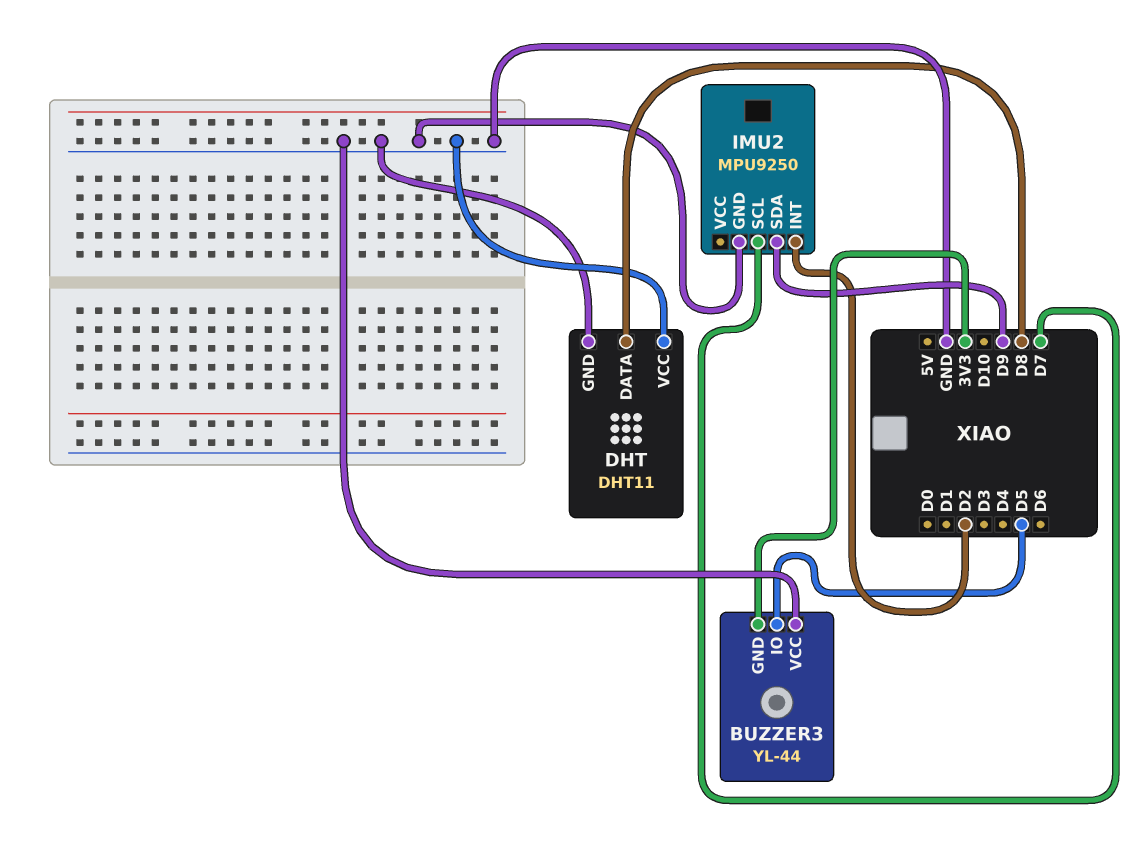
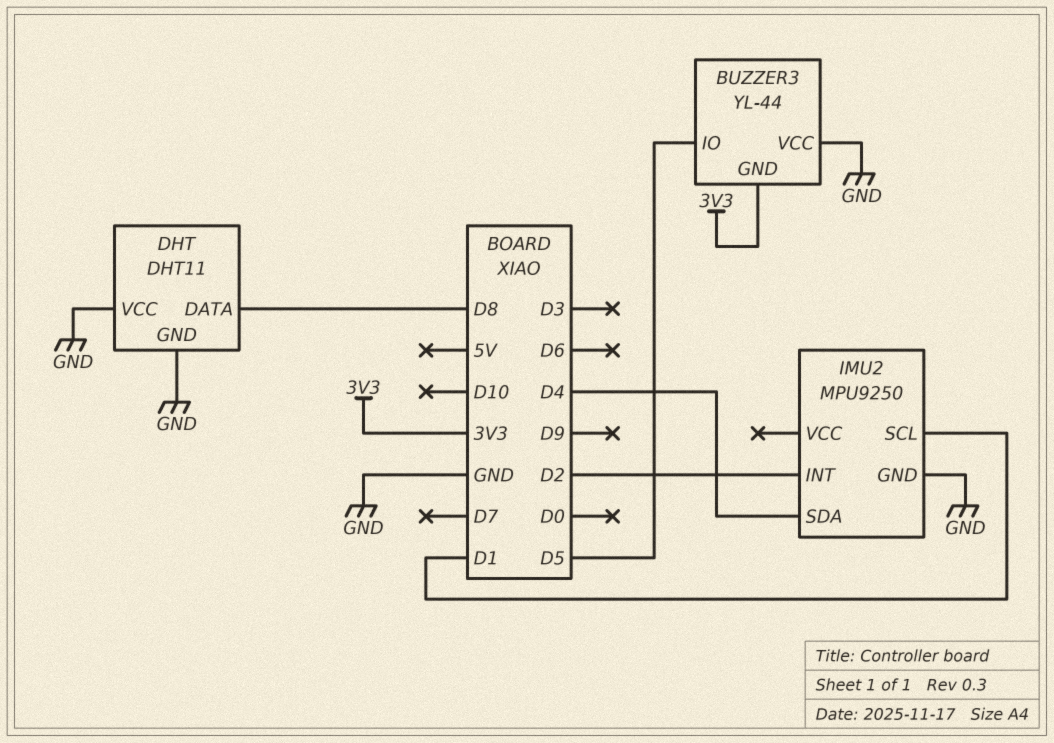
IMU2 pin SCL: D7 -> D1
IMU2 pin SDA: D9 -> D4

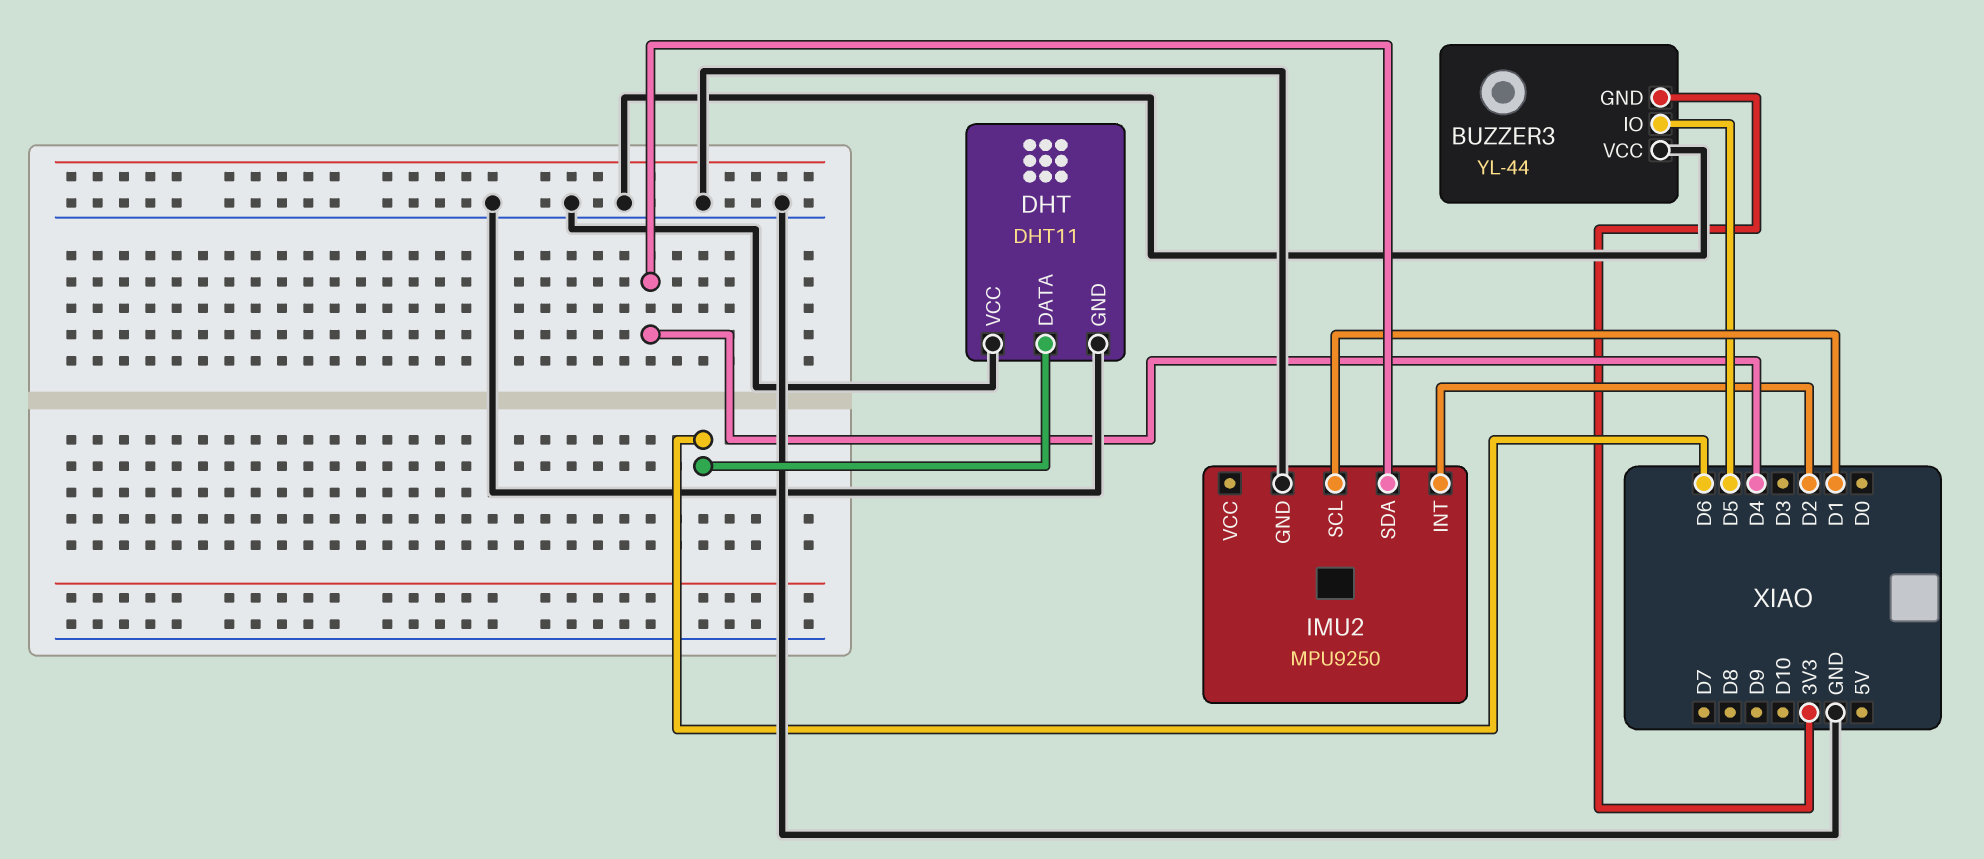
DHT pin DATA: D8 -> D6

